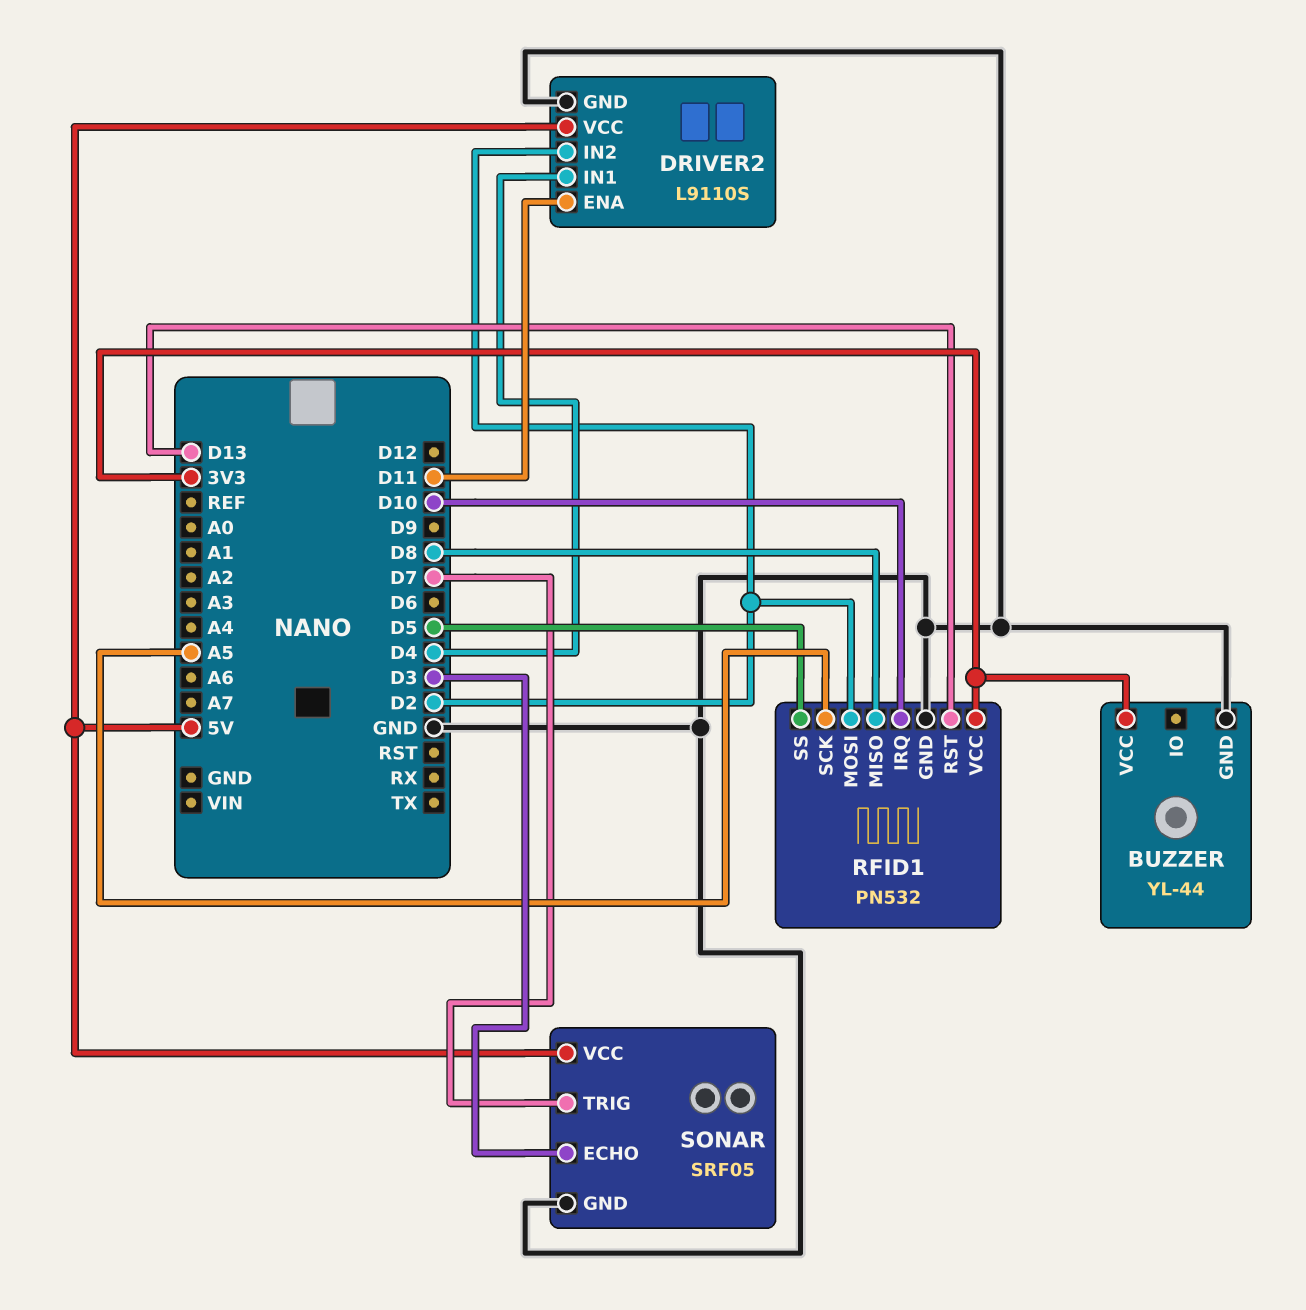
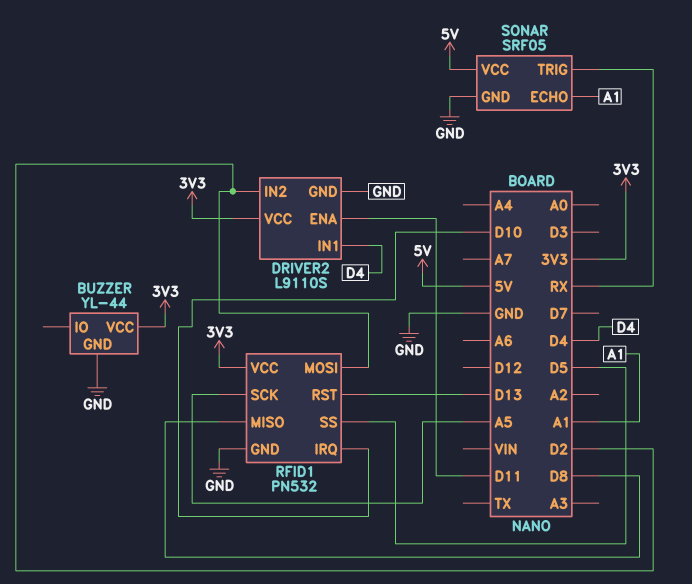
DRIVER2 pin VCC: 5V -> 3V3
SONAR pin ECHO: D3 -> A1
SONAR pin TRIG: D7 -> RX

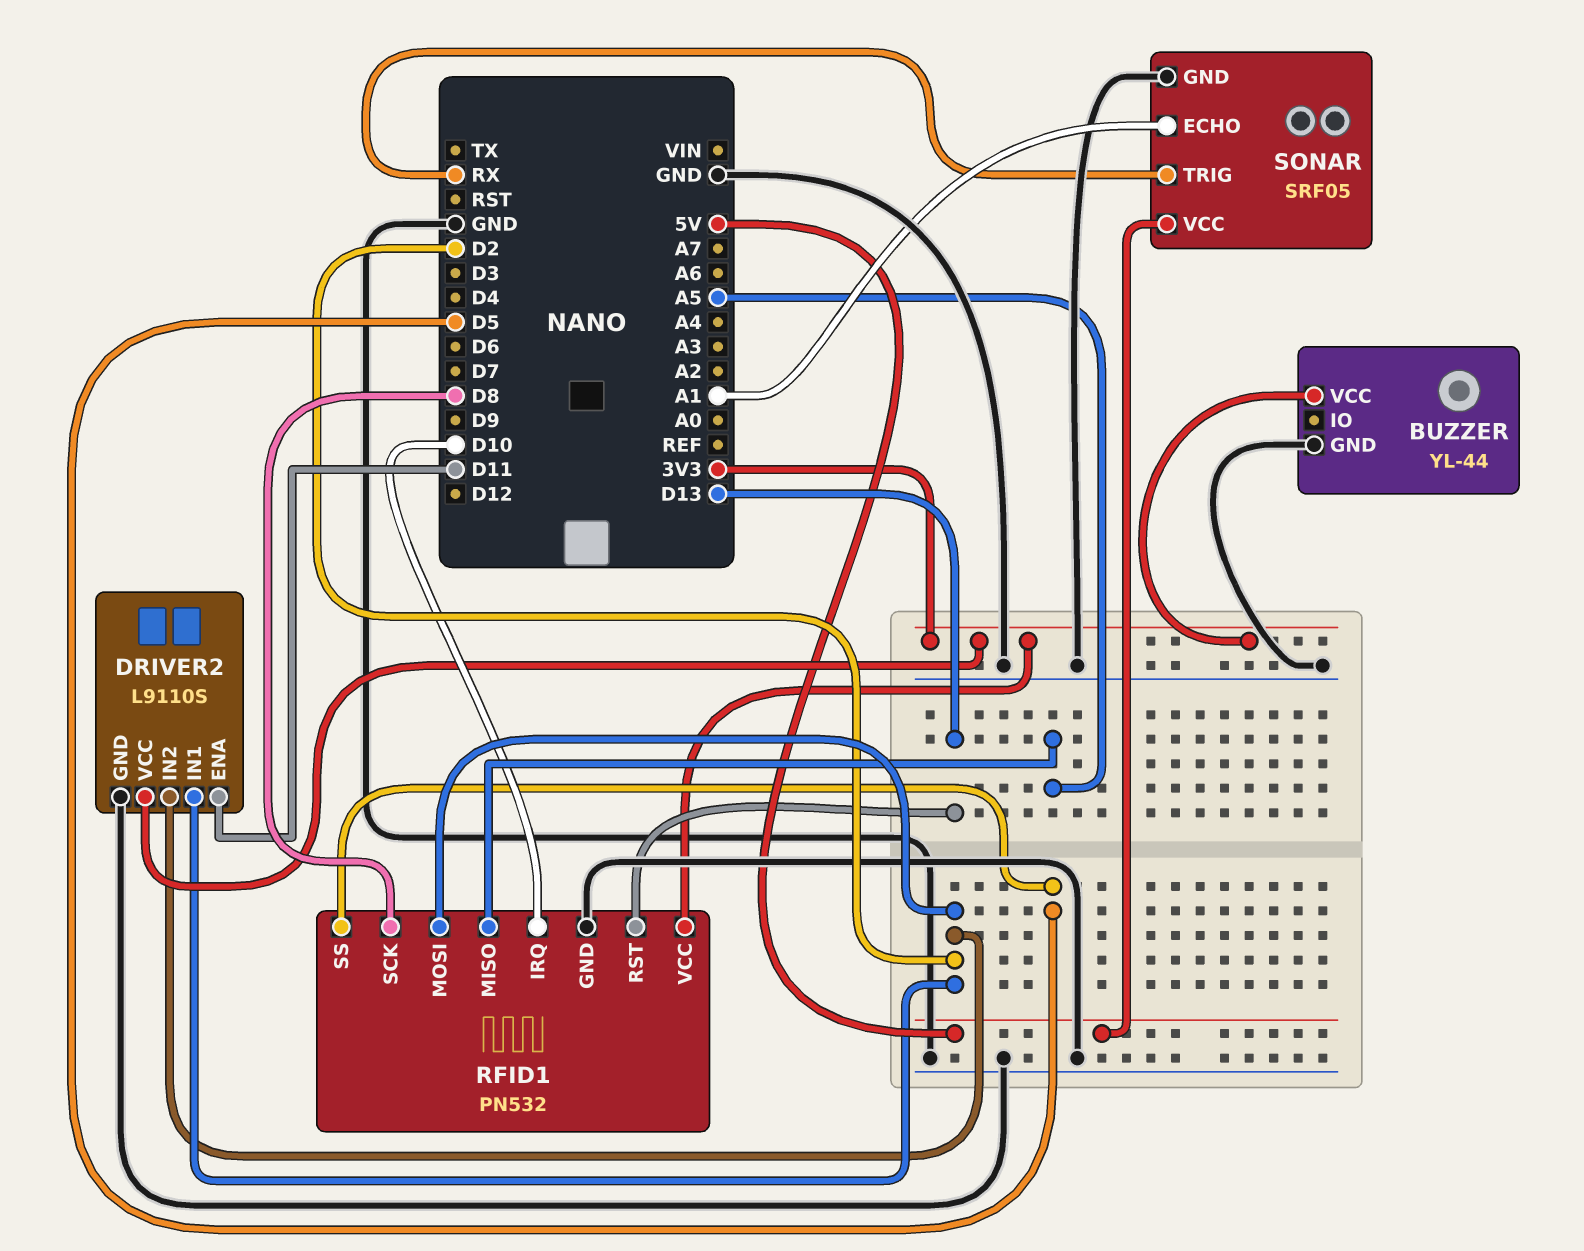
DRIVER2 pin IN1: D4 -> D2
RFID1 pin MISO: D8 -> A5
RFID1 pin SCK: A5 -> D8

